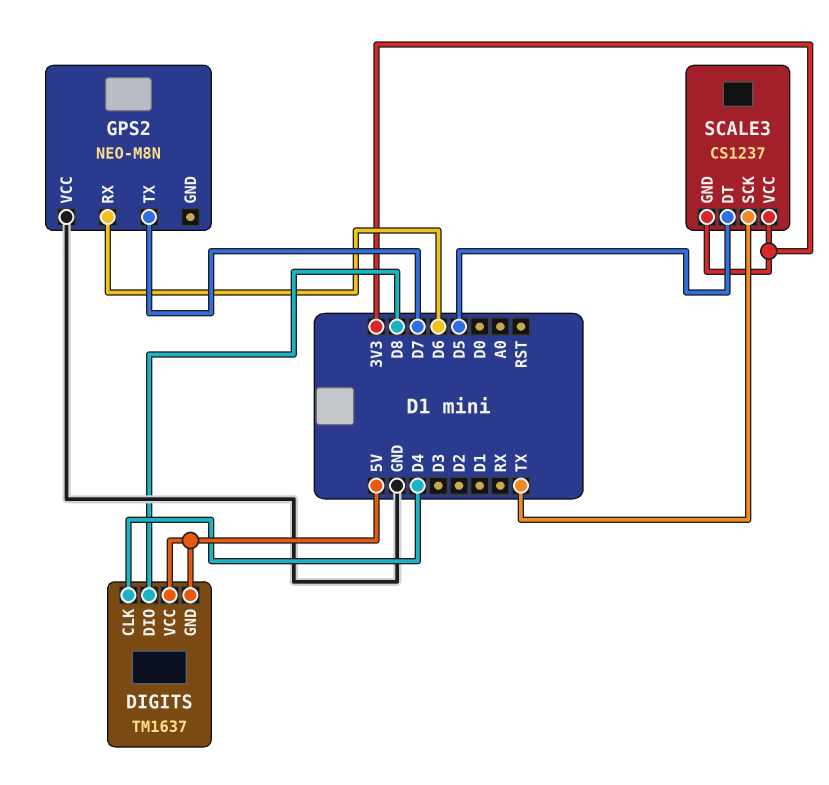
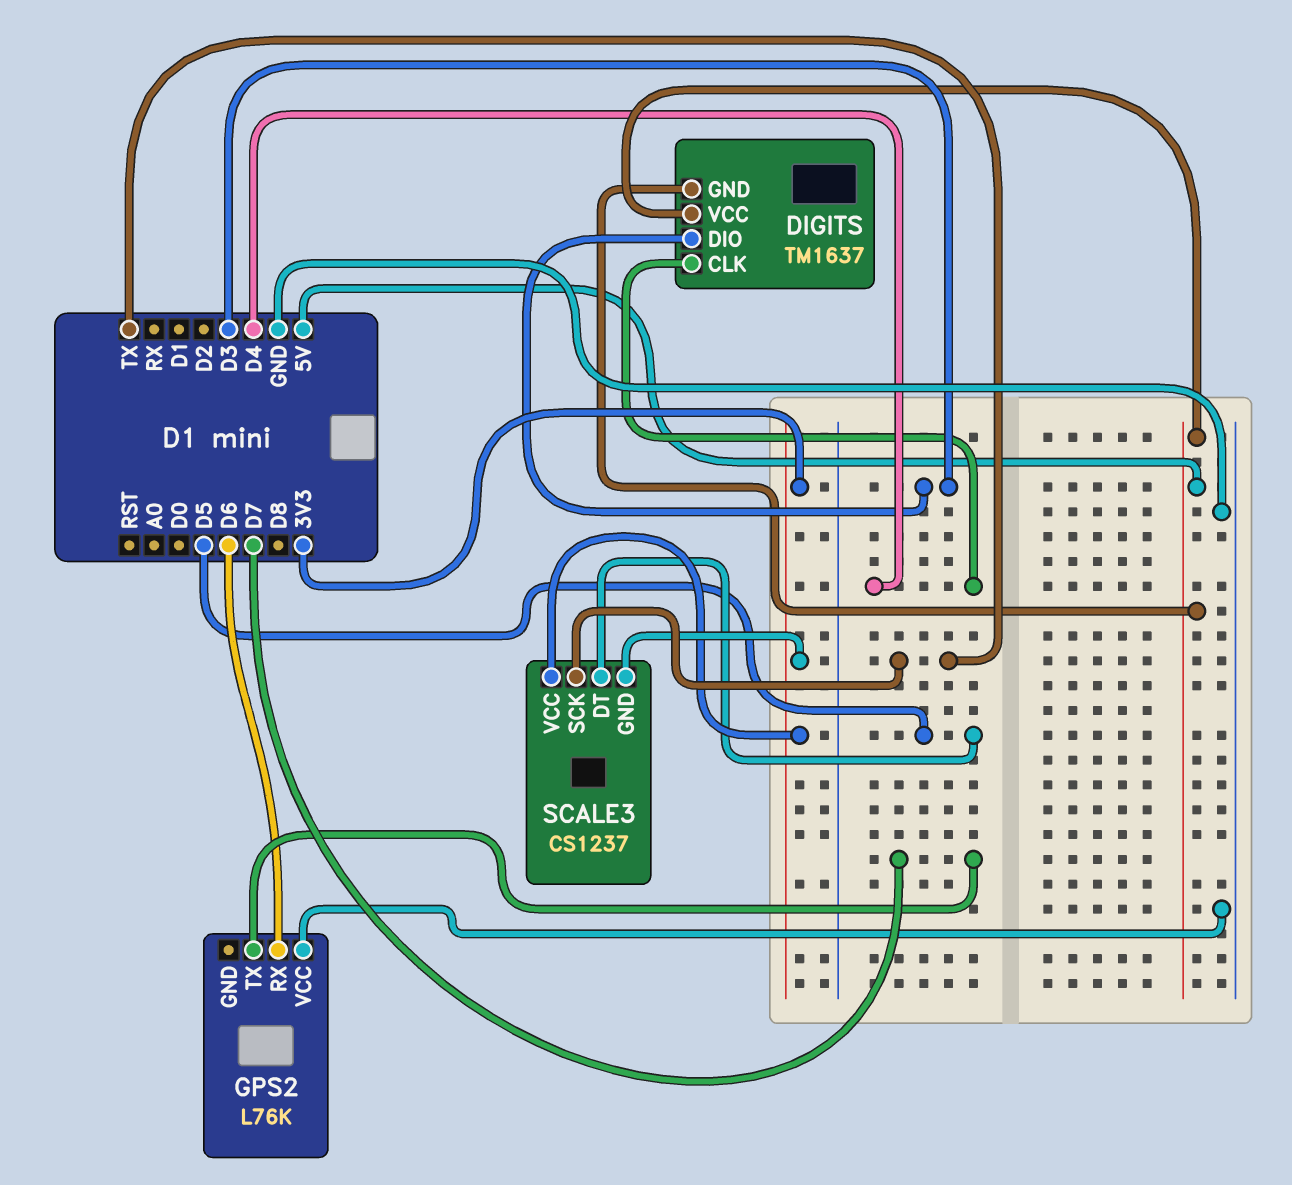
DIGITS pin DIO: D8 -> D3
GPS2: NEO-M8N -> L76K

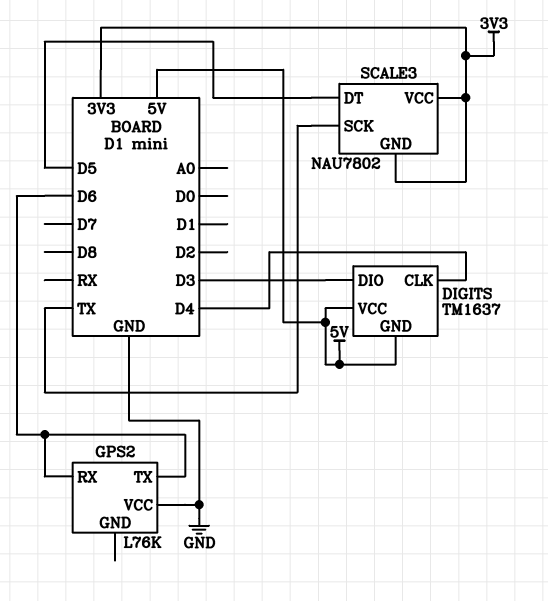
GPS2 pin TX: D7 -> D6
SCALE3: CS1237 -> NAU7802

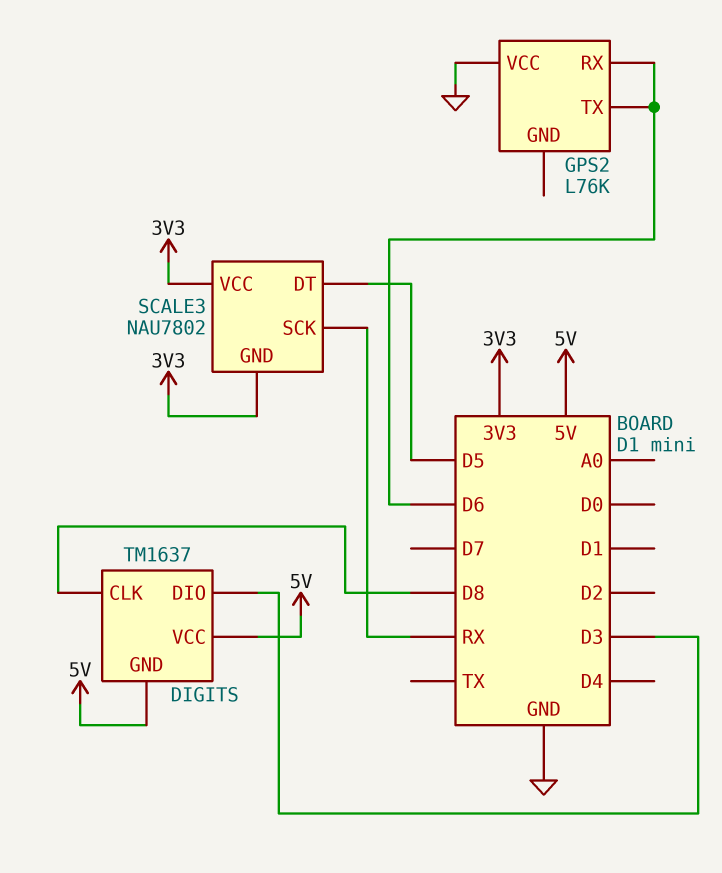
DIGITS pin CLK: D4 -> D8
SCALE3 pin SCK: TX -> RX

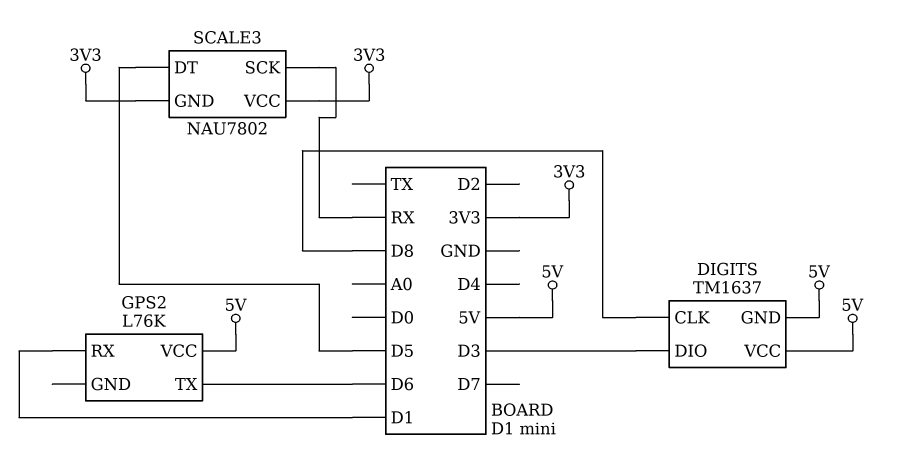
GPS2 pin RX: D6 -> D1
GPS2 pin VCC: GND -> 5V

